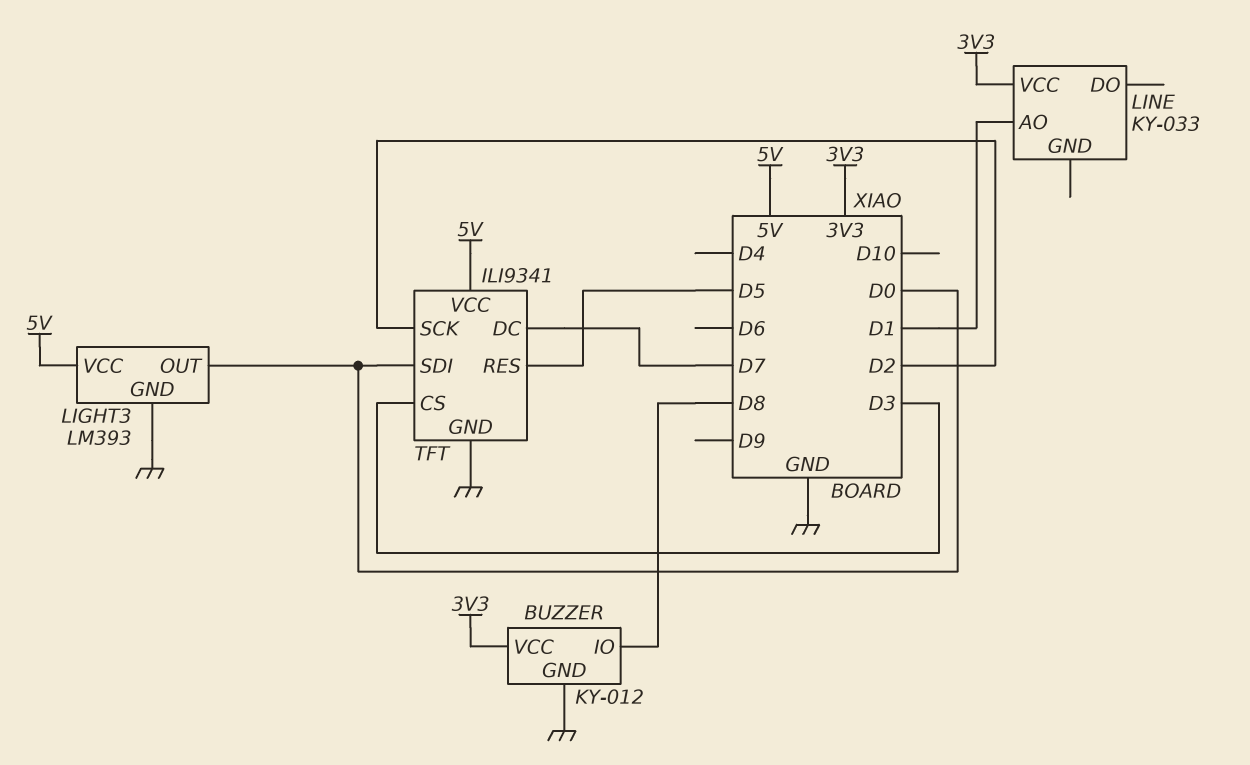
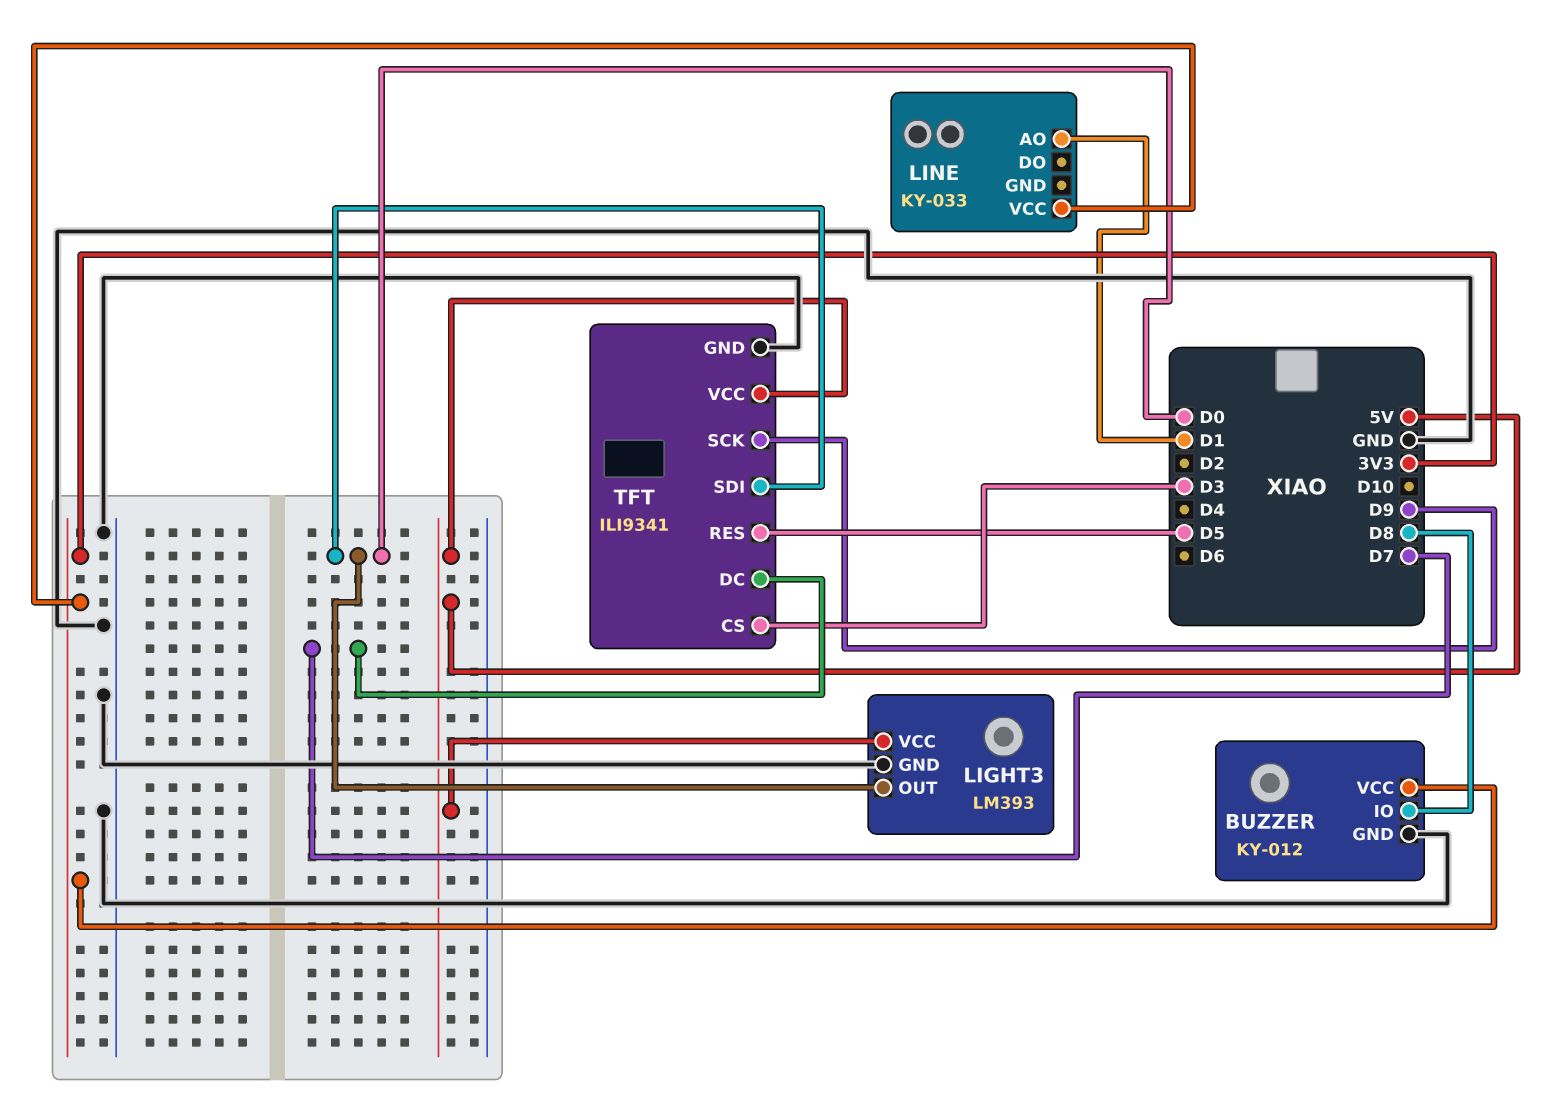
TFT pin SCK: D2 -> D9

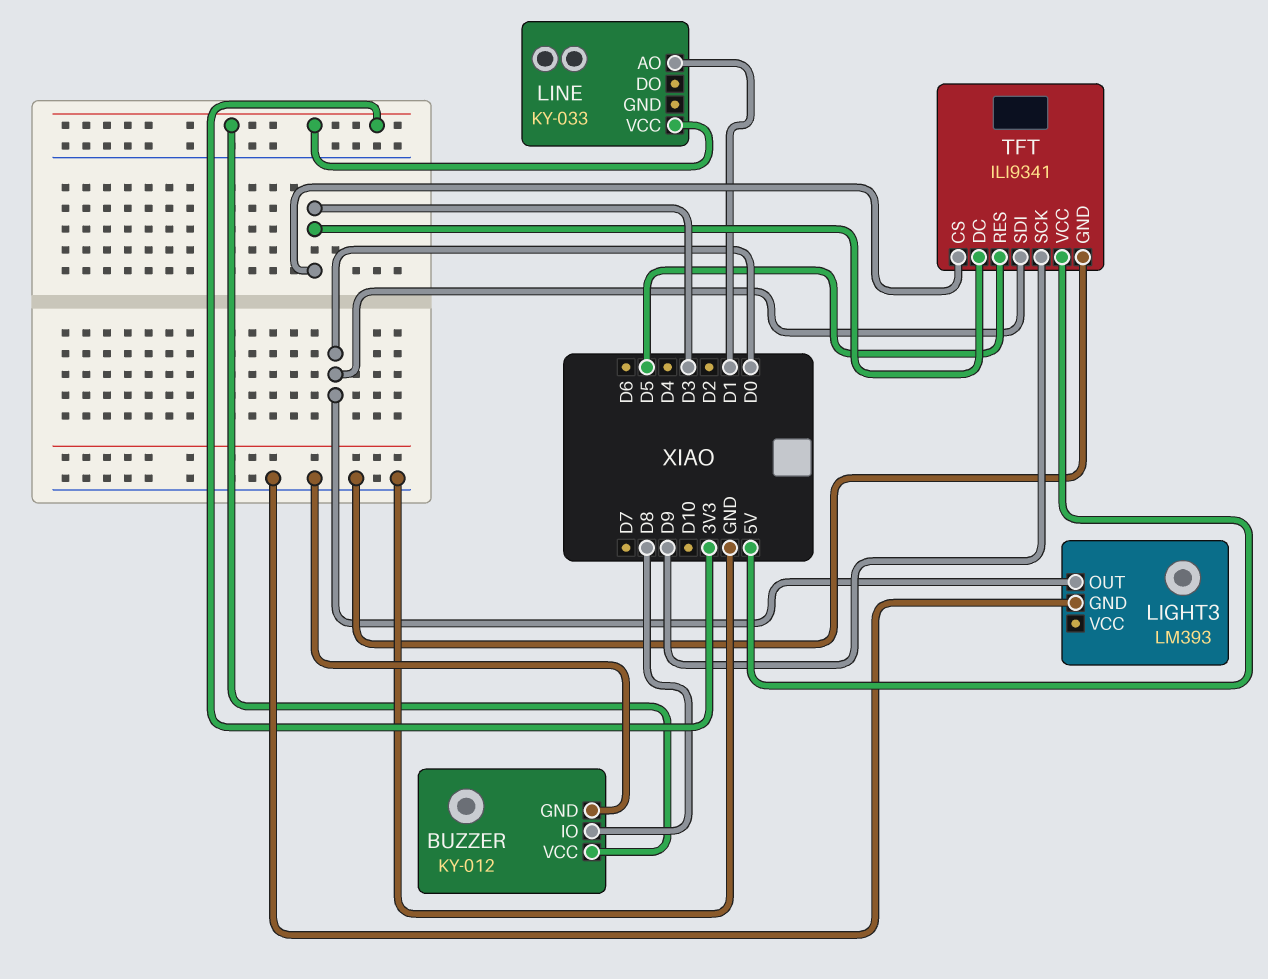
LIGHT3 pin VCC: 5V -> none
TFT pin DC: D7 -> D3

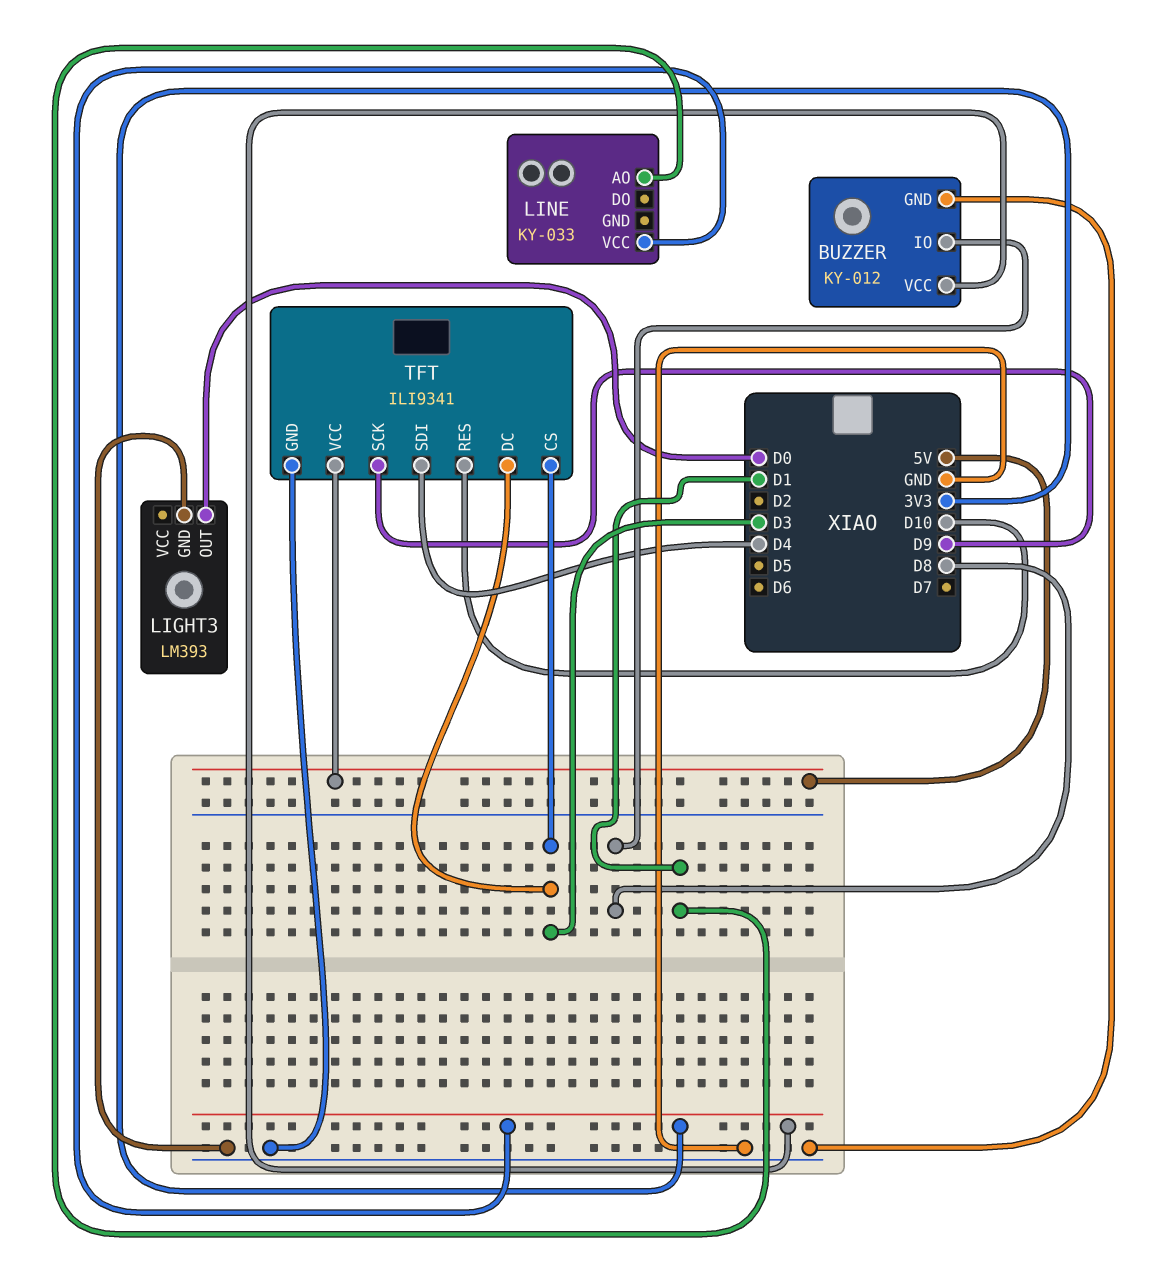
TFT pin RES: D5 -> D10
TFT pin SDI: D0 -> D4

